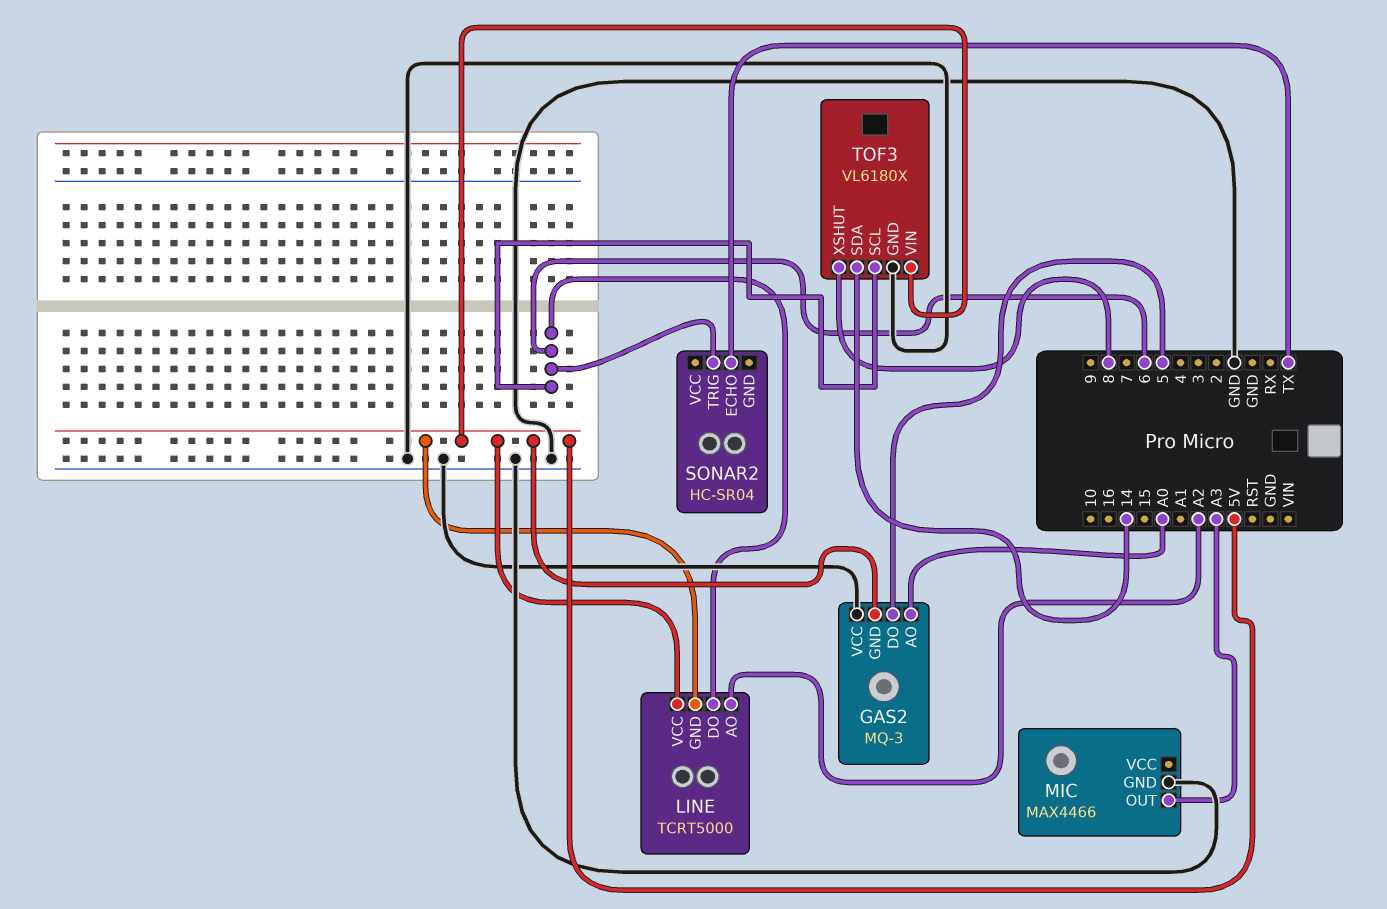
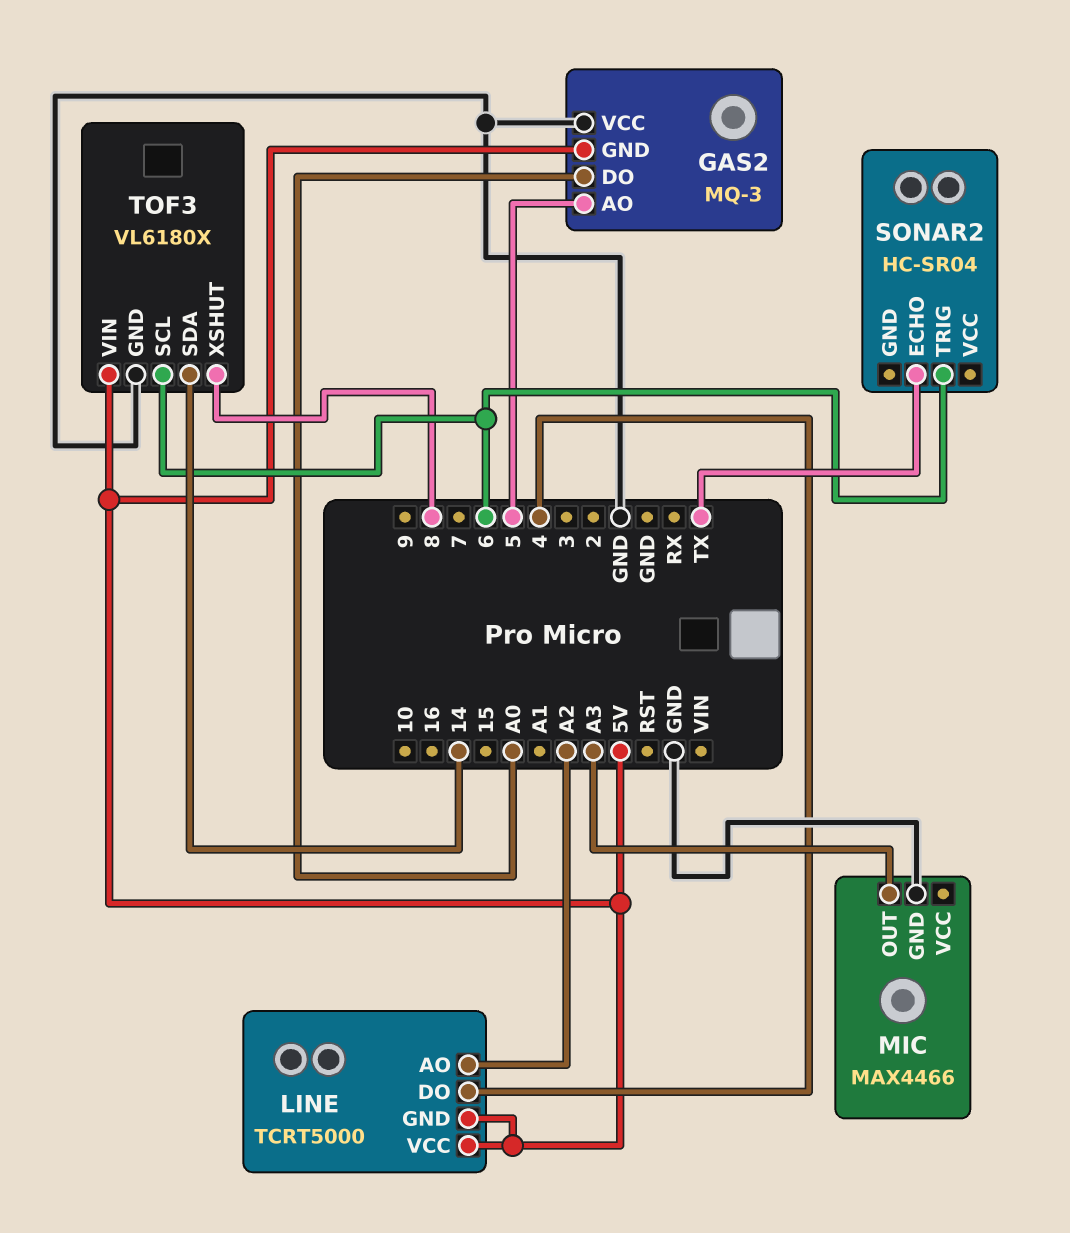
GAS2 pin AO: A0 -> 5
GAS2 pin DO: 5 -> A0
LINE pin DO: 6 -> 4

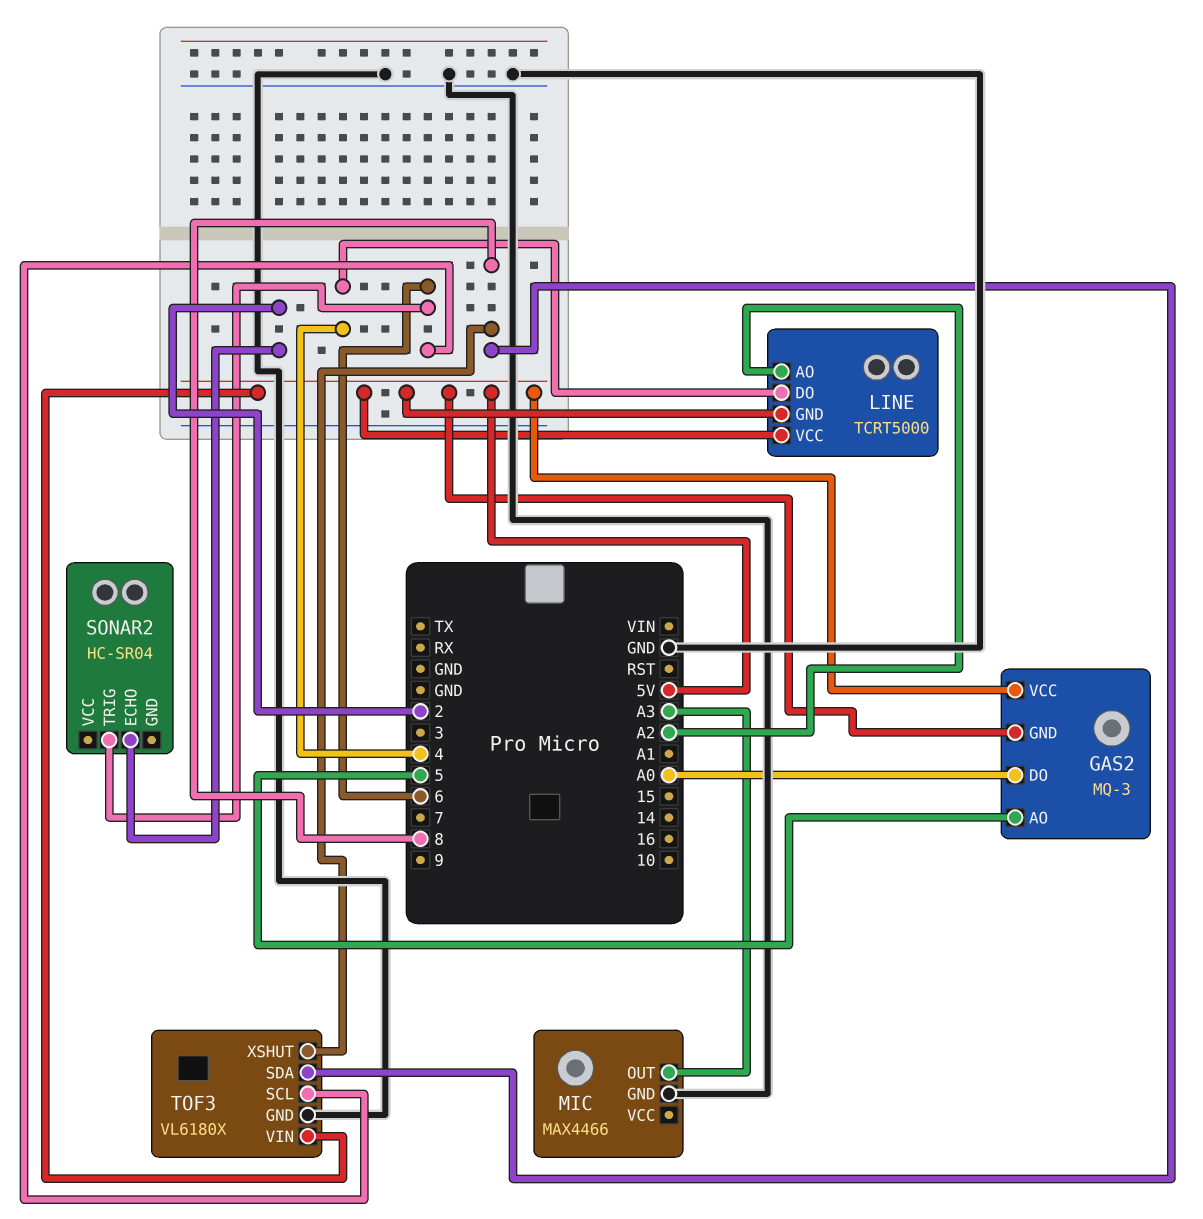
GAS2 pin VCC: GND -> 5V
SONAR2 pin ECHO: TX -> 2
TOF3 pin SDA: 14 -> 8

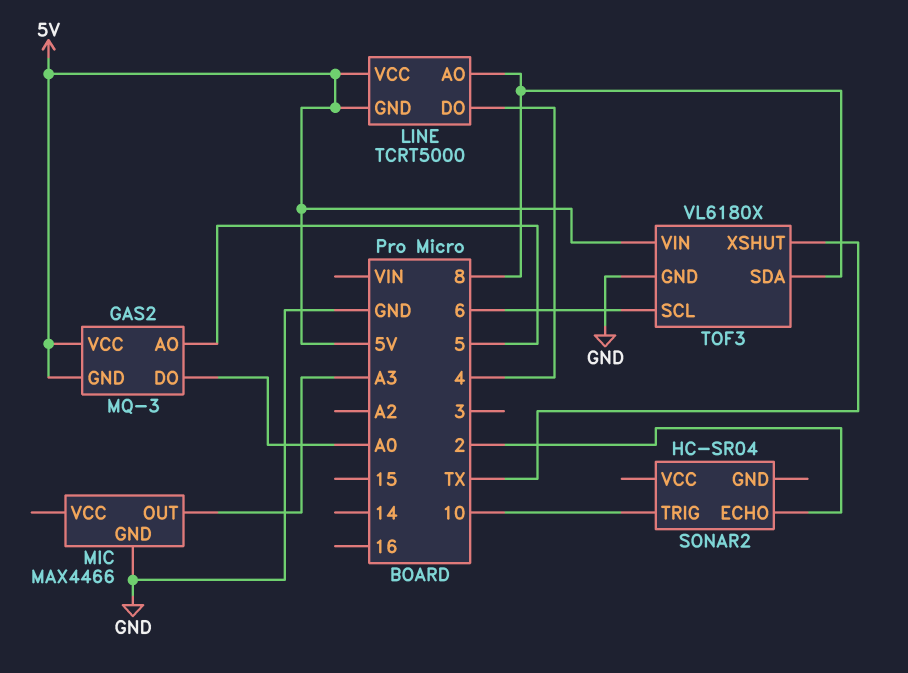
LINE pin AO: A2 -> 8
SONAR2 pin TRIG: 6 -> 10
TOF3 pin XSHUT: 8 -> TX

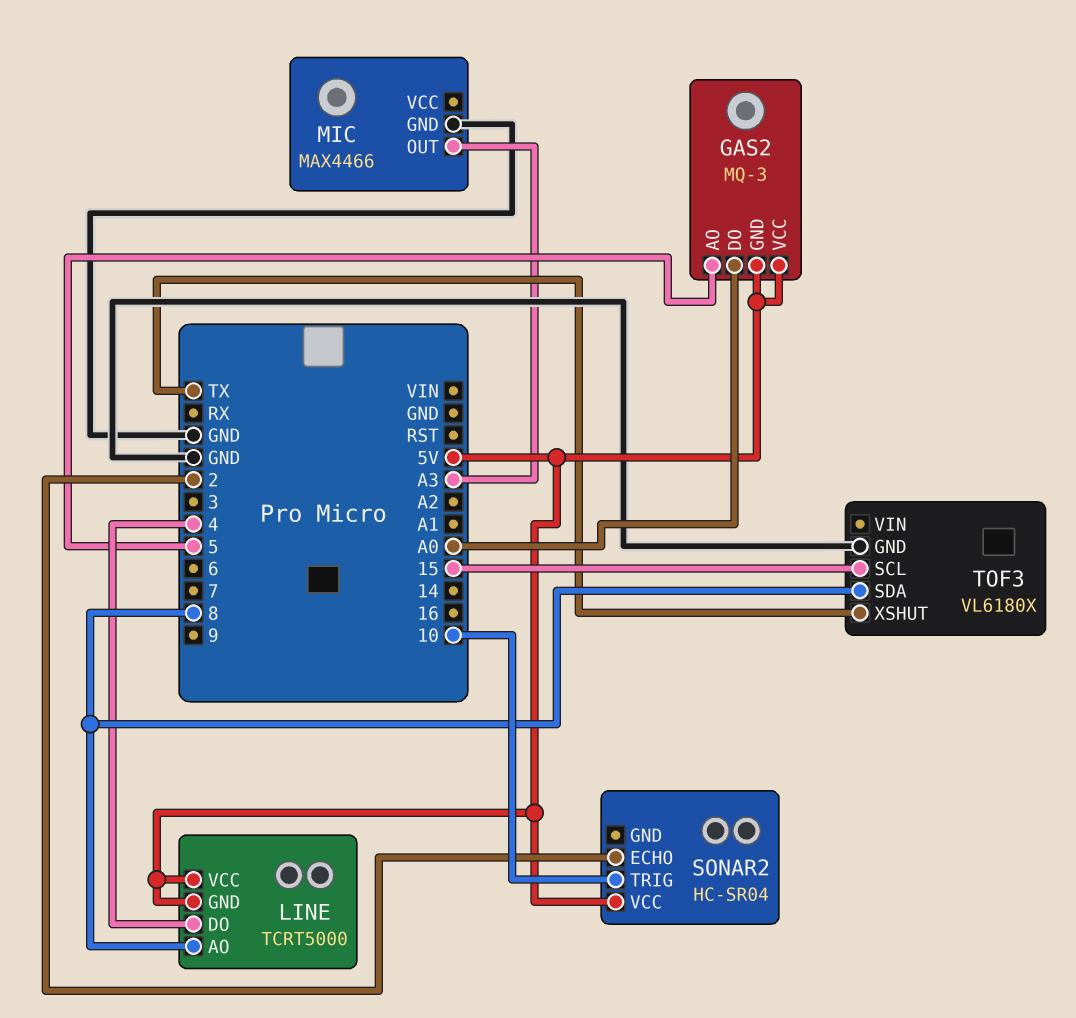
SONAR2 pin VCC: none -> 5V
TOF3 pin SCL: 6 -> 15
TOF3 pin VIN: 5V -> none

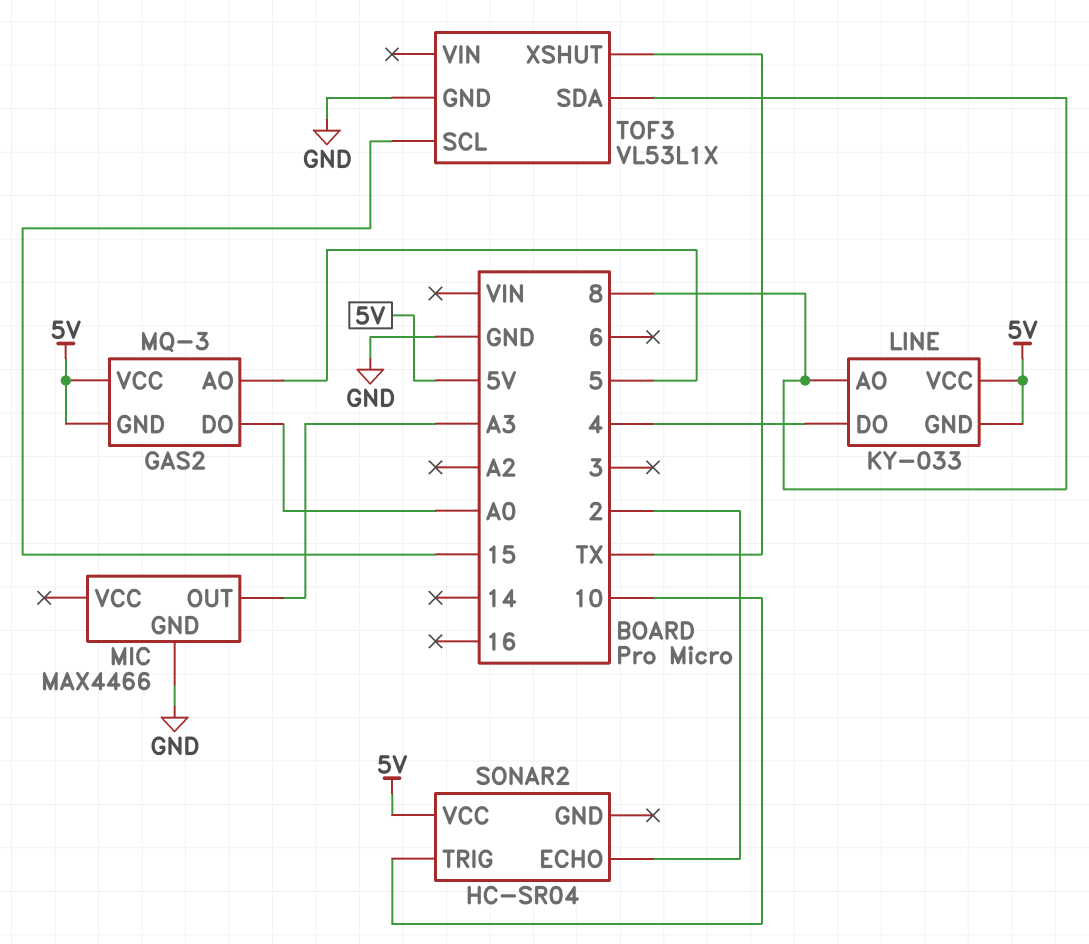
LINE: TCRT5000 -> KY-033
TOF3: VL6180X -> VL53L1X

